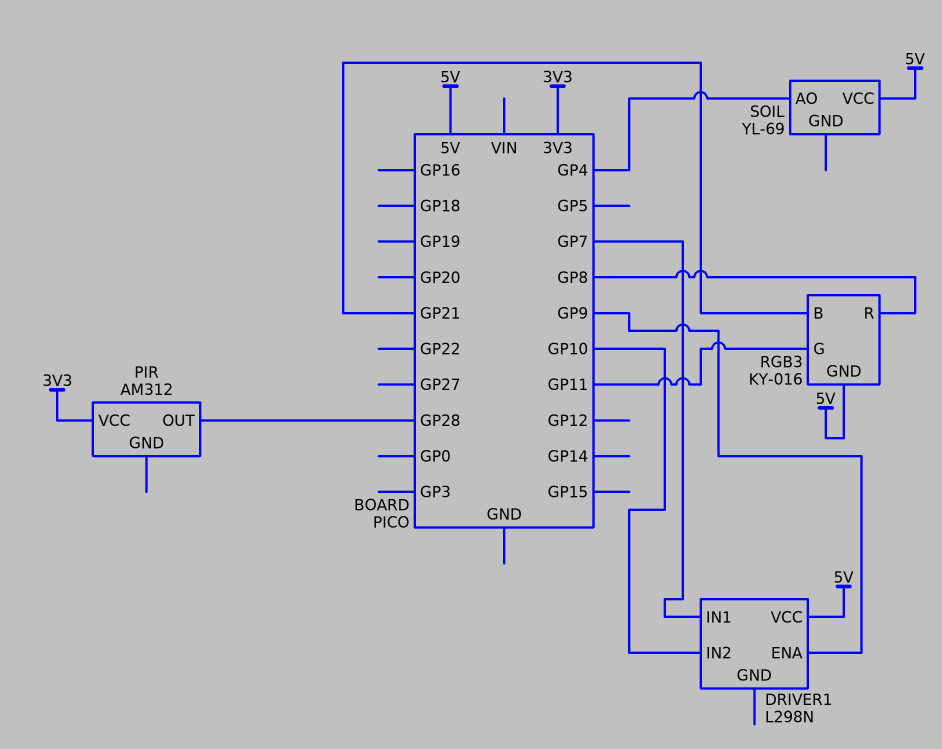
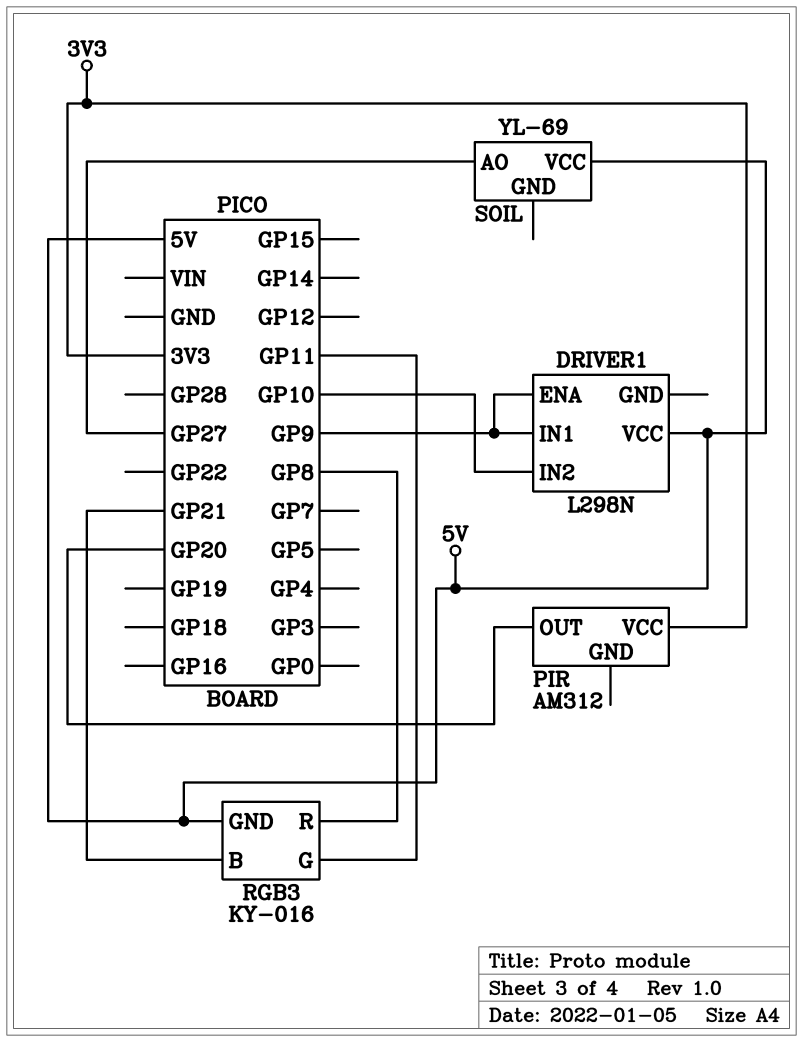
DRIVER1 pin IN1: GP7 -> GP9
PIR pin OUT: GP28 -> GP20
SOIL pin AO: GP4 -> GP27

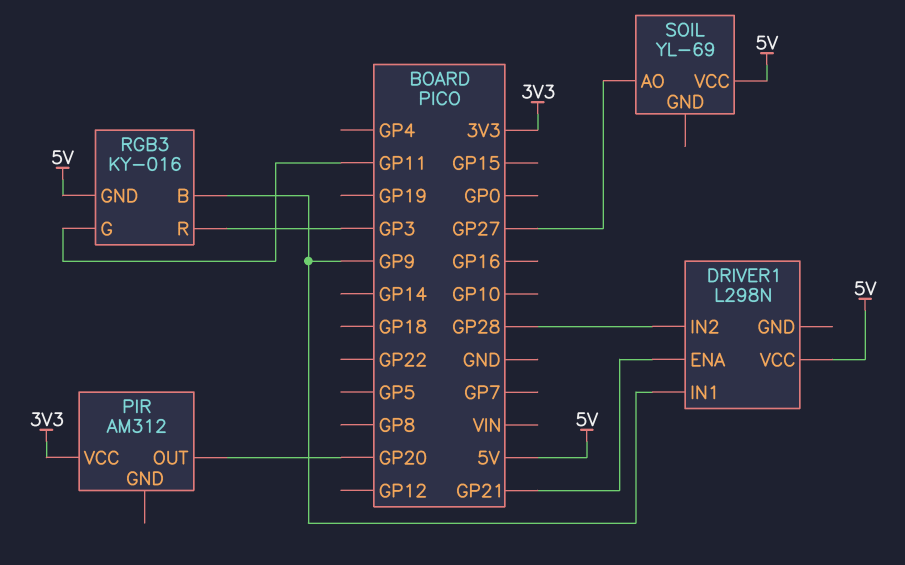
DRIVER1 pin ENA: GP9 -> GP21
DRIVER1 pin IN2: GP10 -> GP28
RGB3 pin B: GP21 -> GP9
RGB3 pin R: GP8 -> GP3

